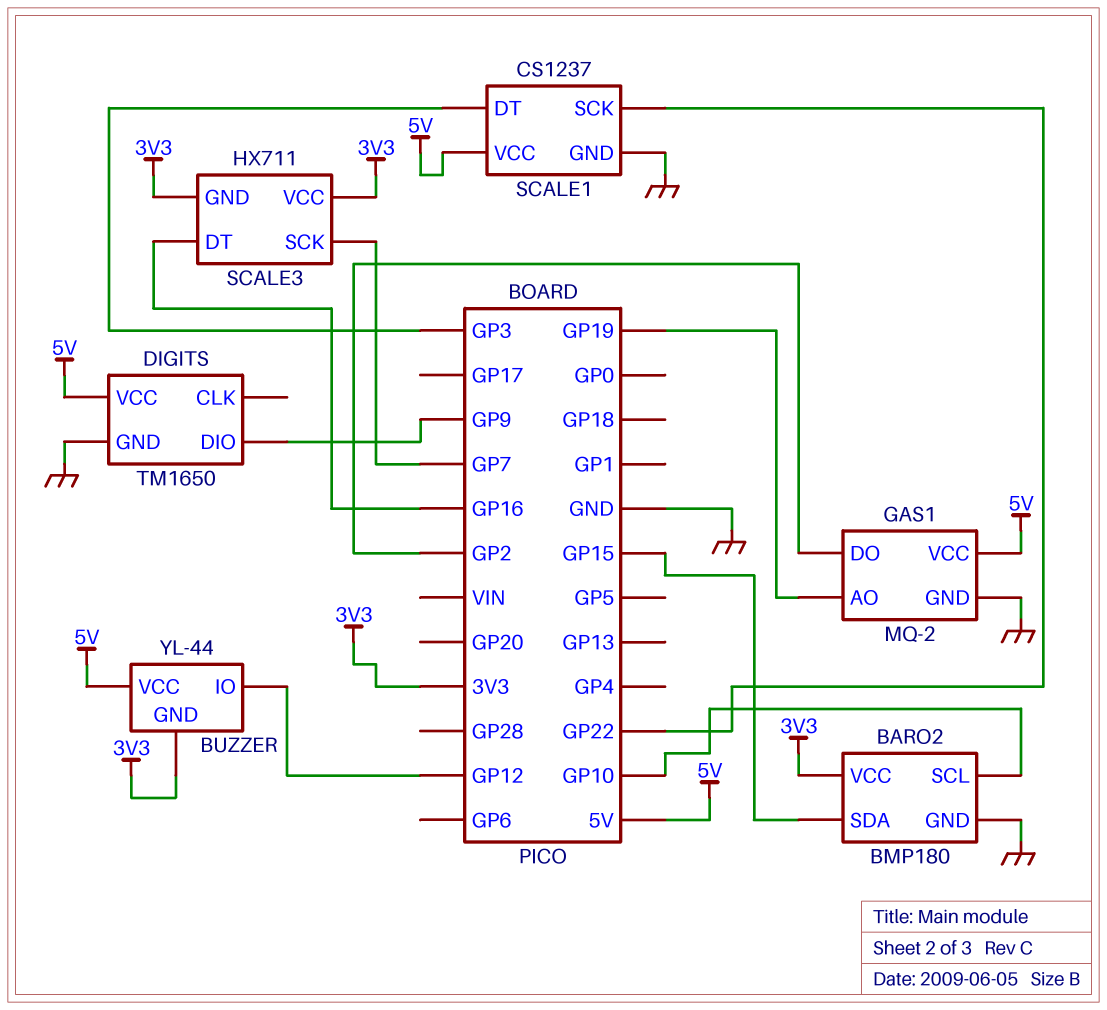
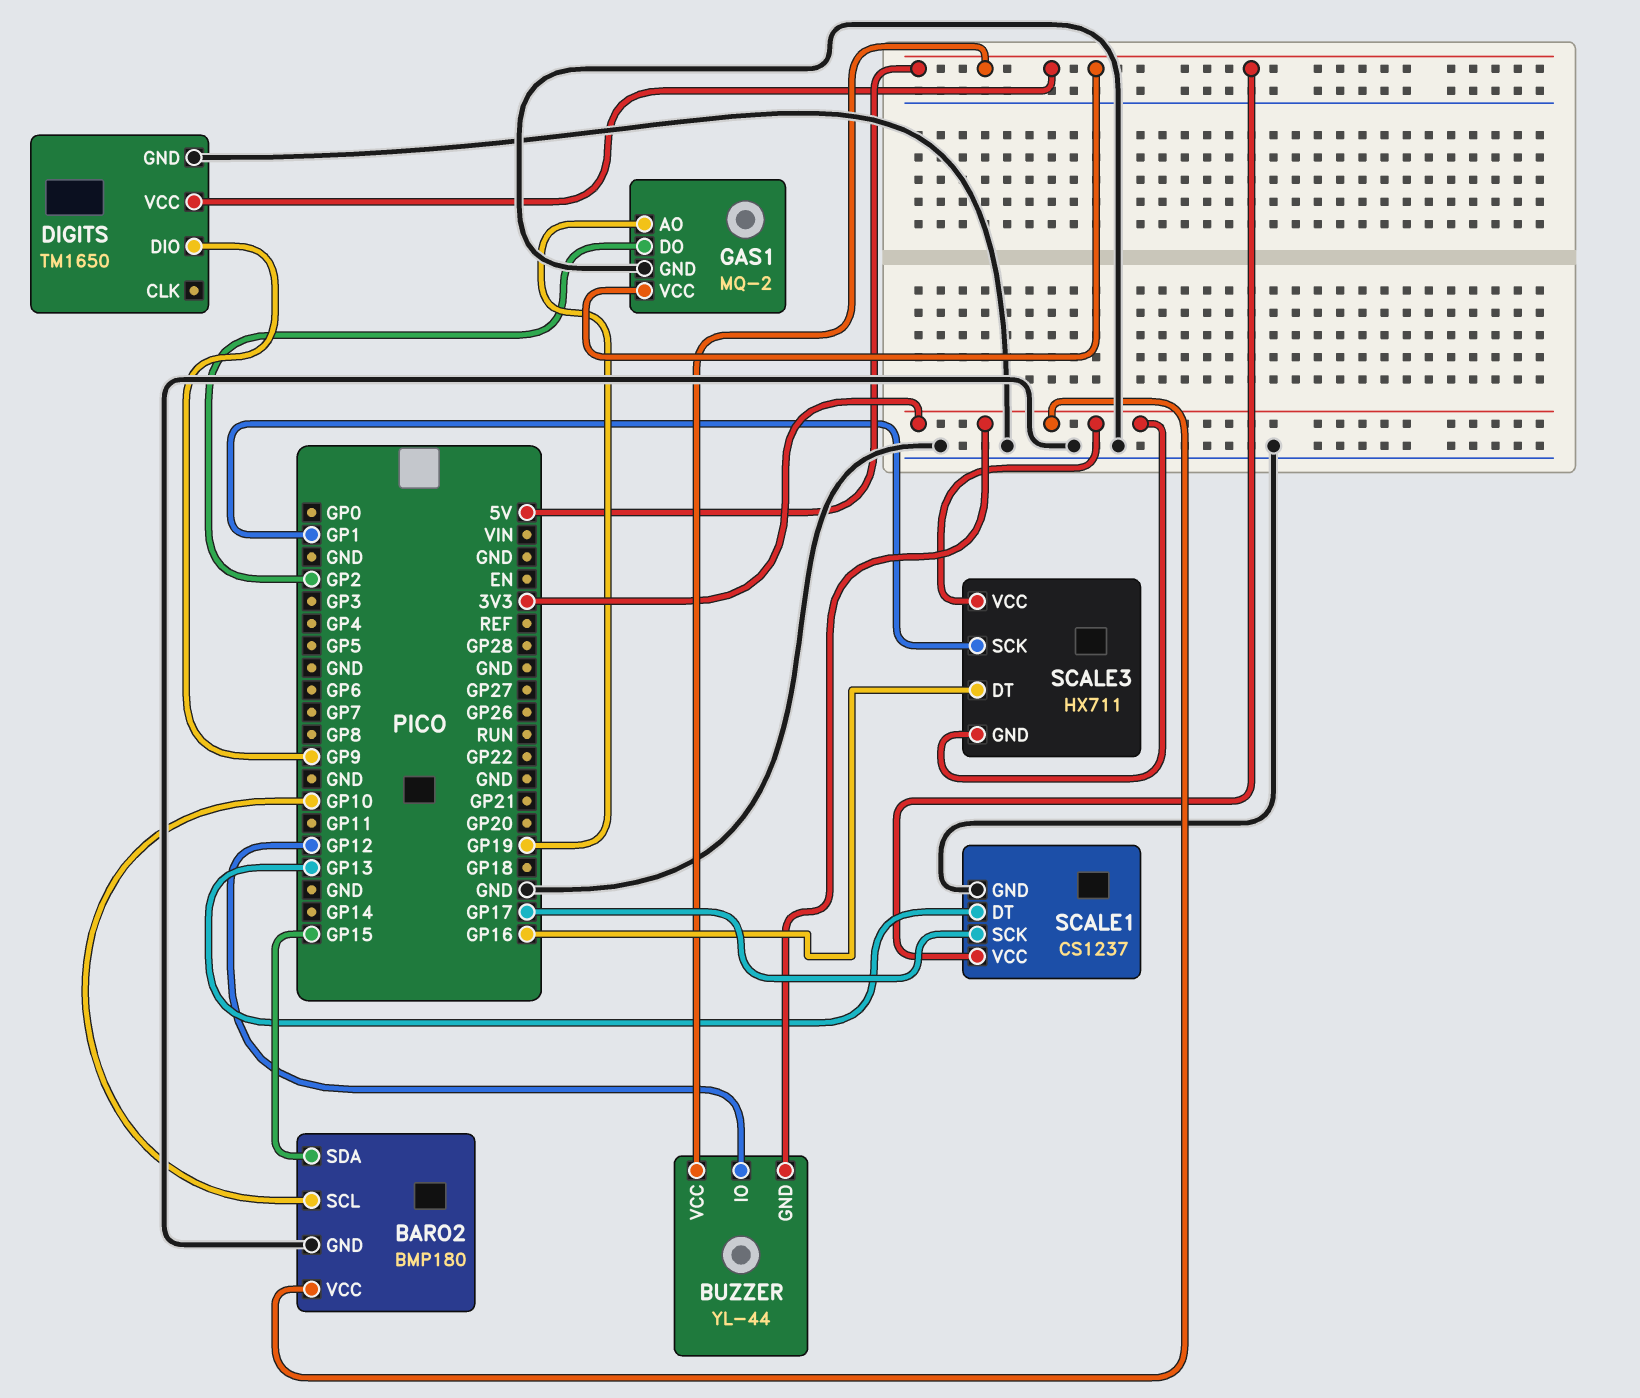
SCALE1 pin DT: GP3 -> GP13
SCALE1 pin SCK: GP22 -> GP17
SCALE3 pin SCK: GP7 -> GP1

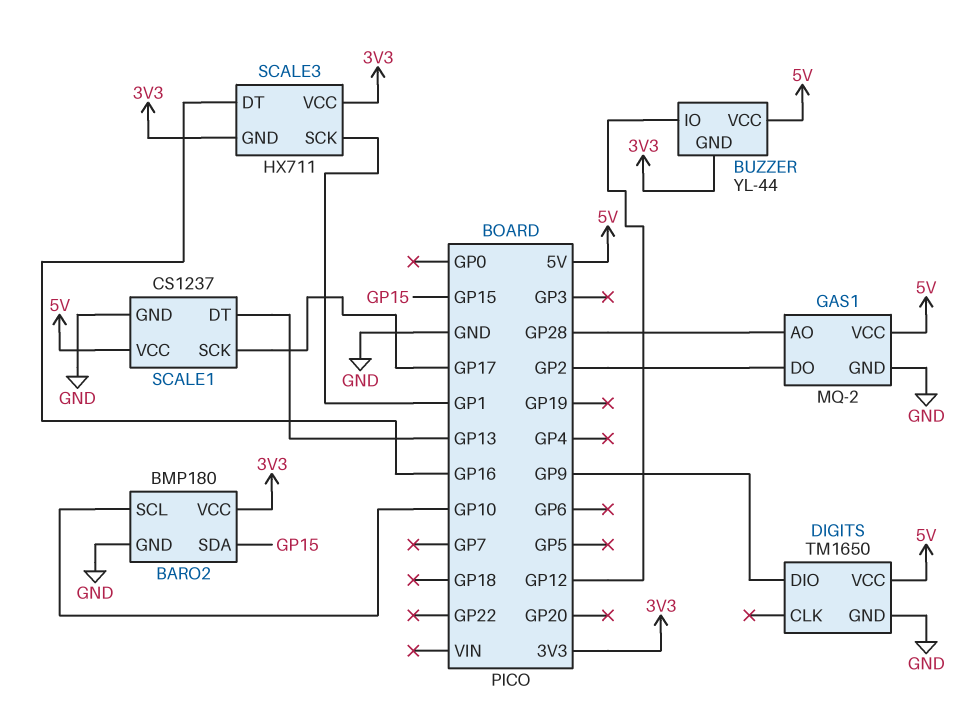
GAS1 pin AO: GP19 -> GP28

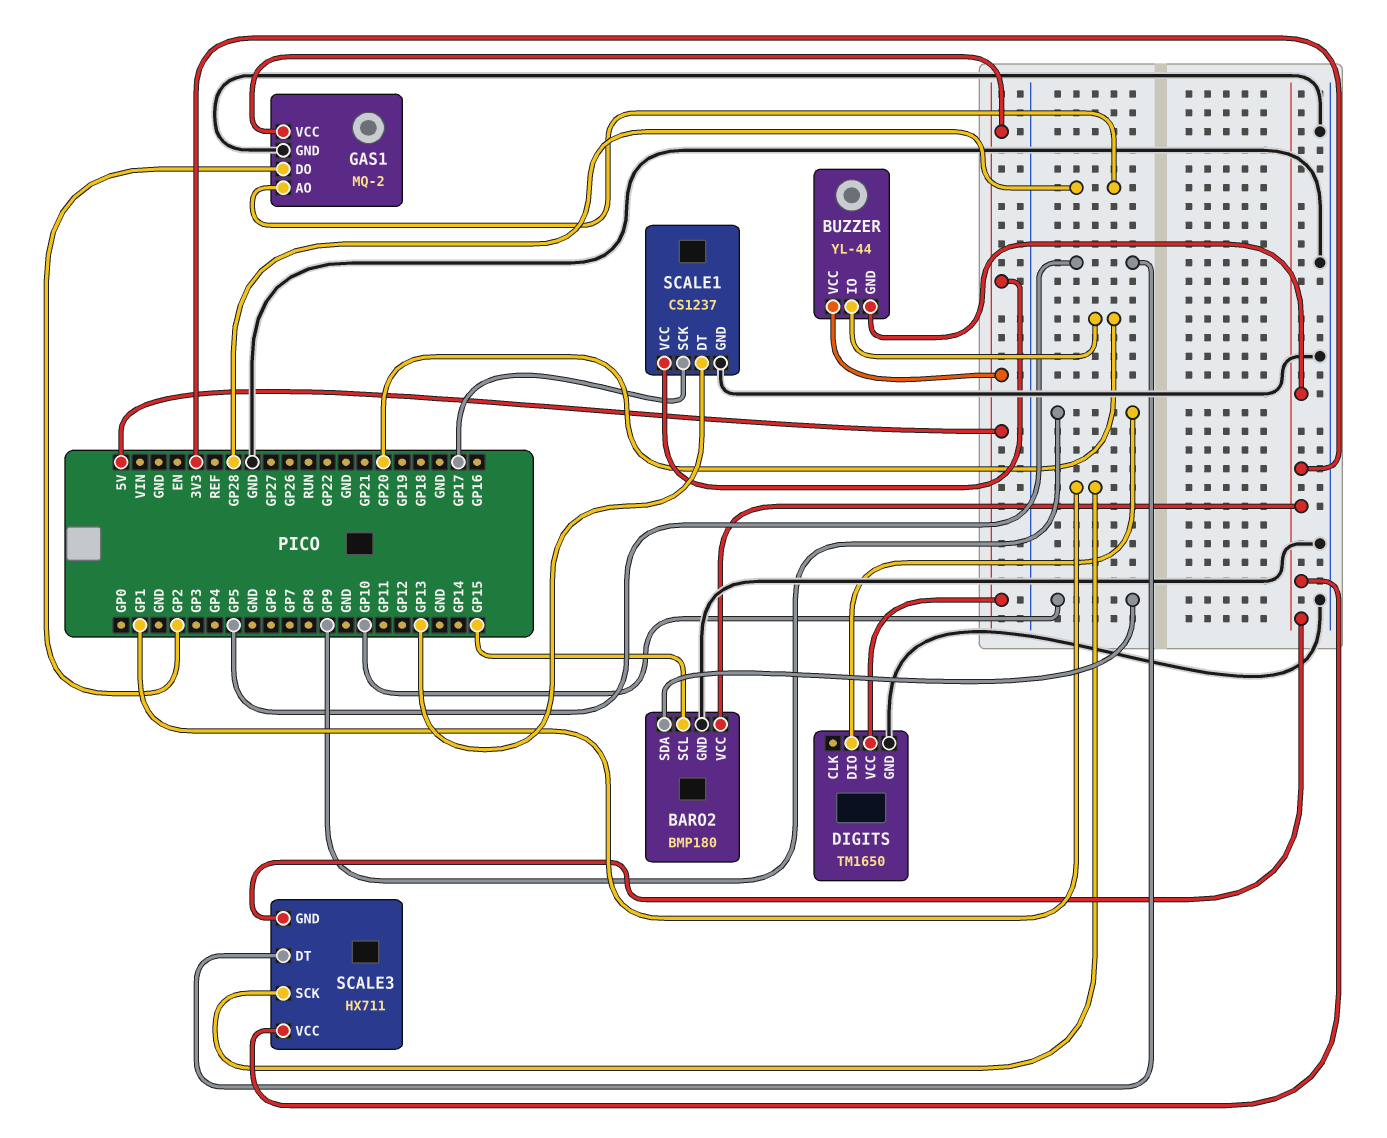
BARO2 pin SCL: GP10 -> GP15
BARO2 pin SDA: GP15 -> GP10
BUZZER pin IO: GP12 -> GP20
SCALE3 pin DT: GP16 -> GP5

